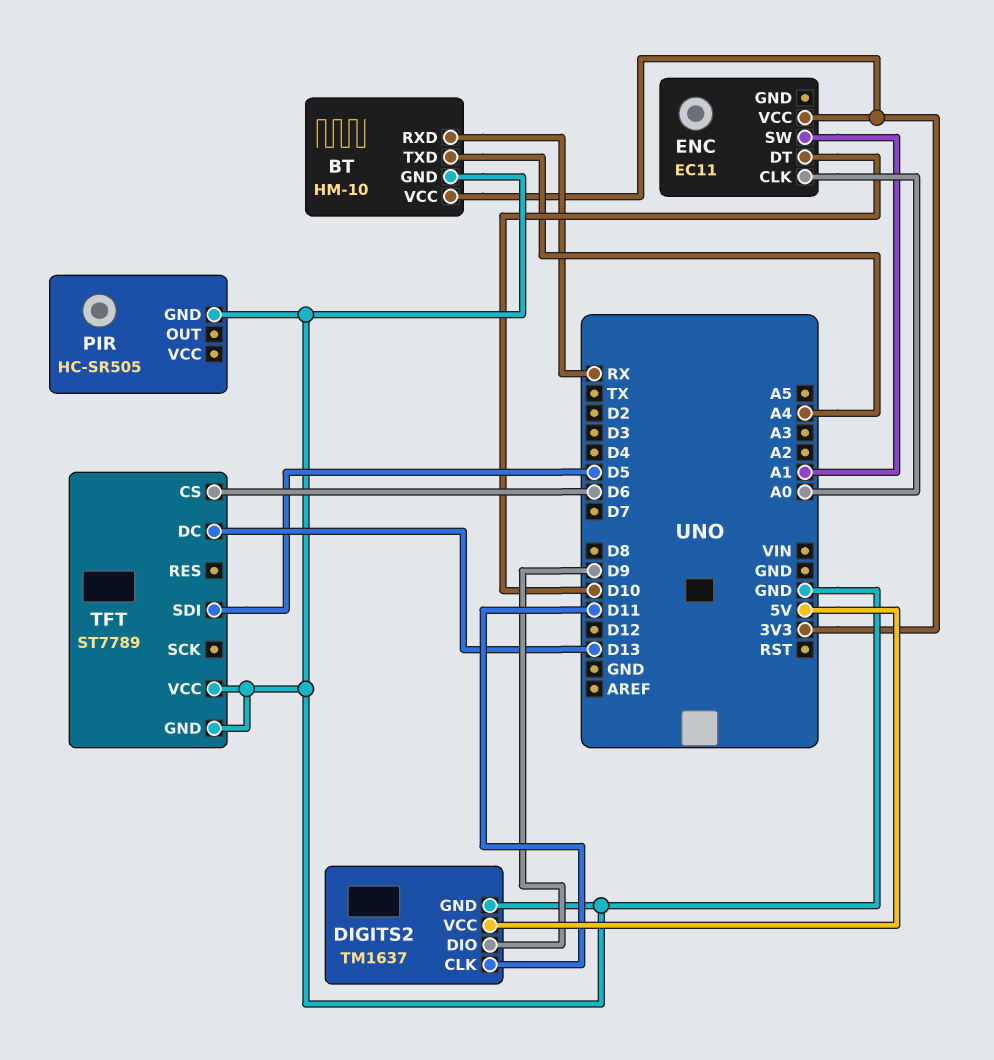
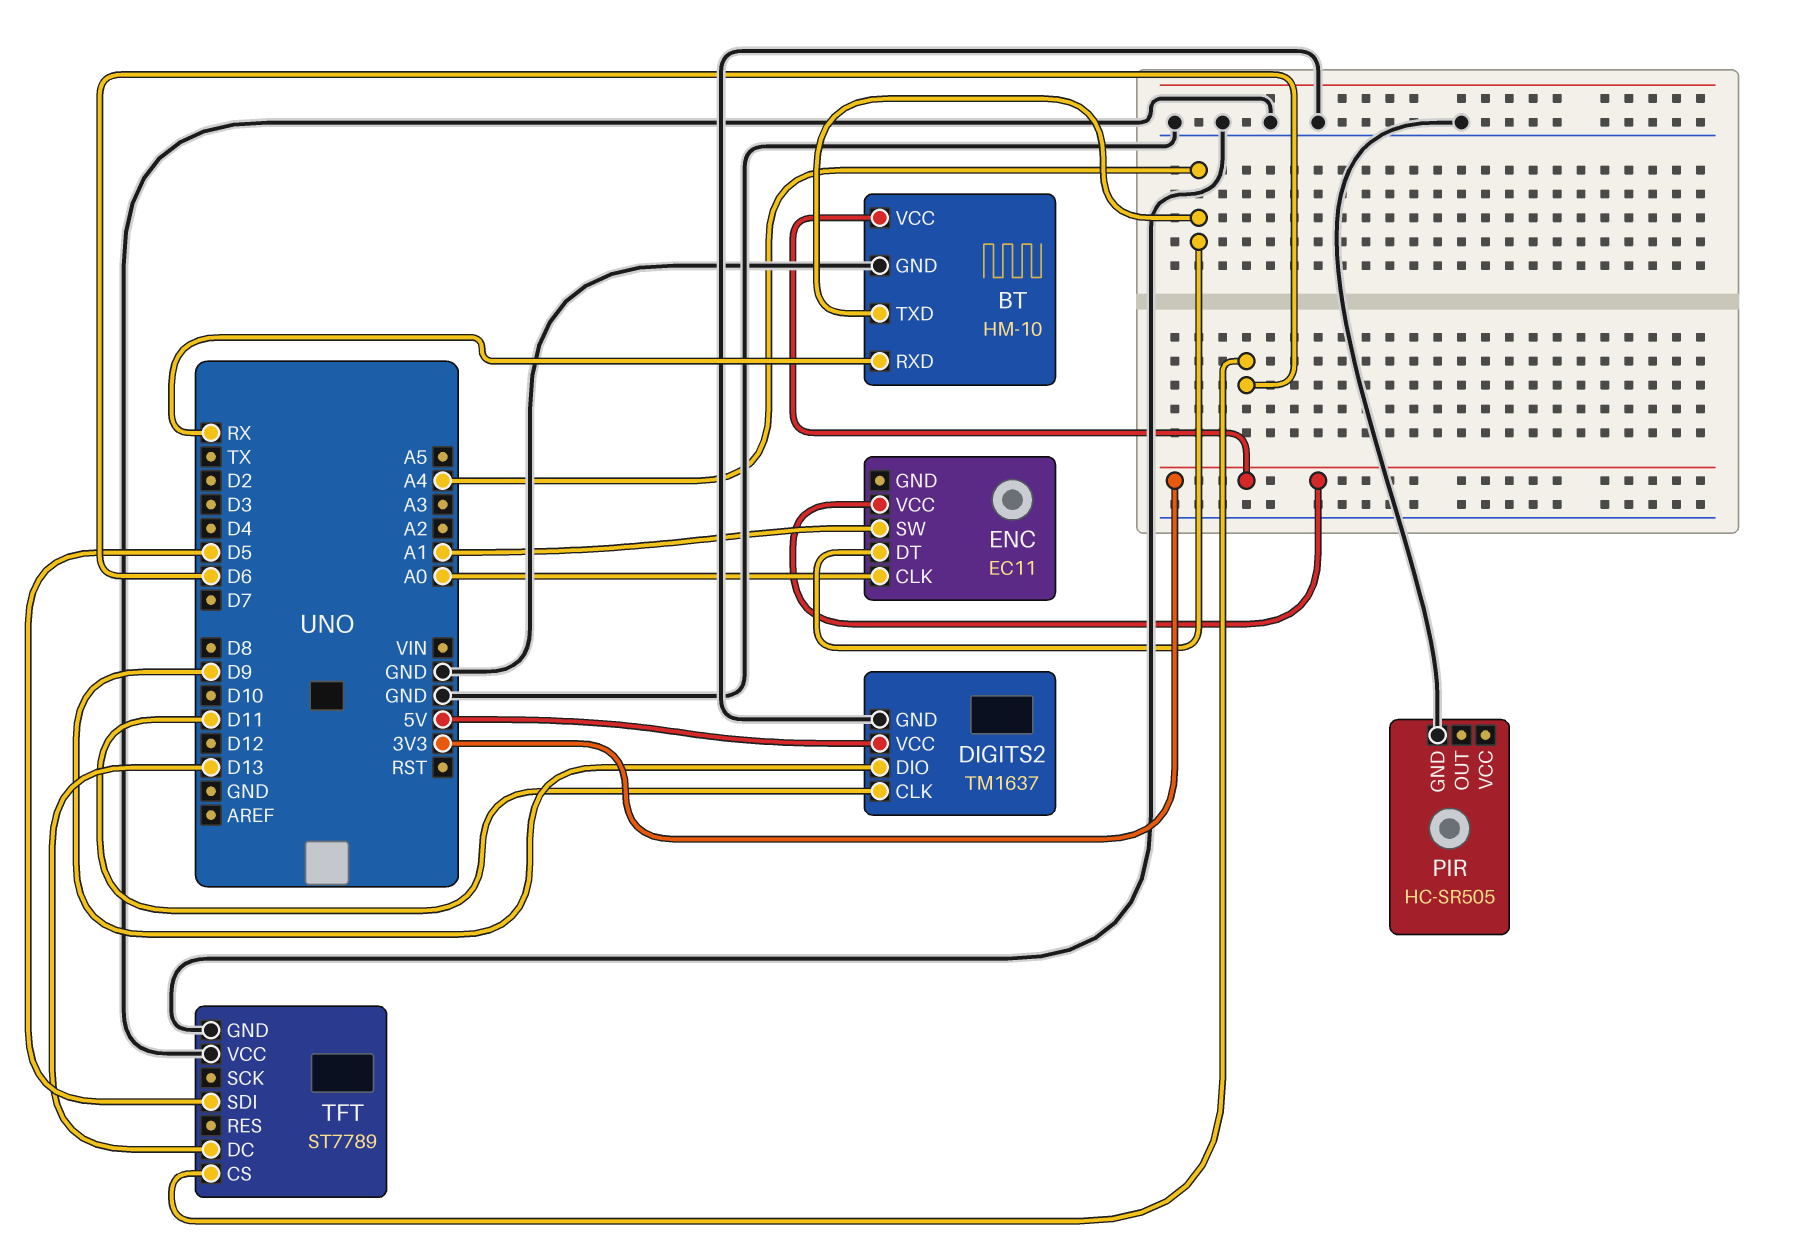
ENC pin DT: D10 -> A4

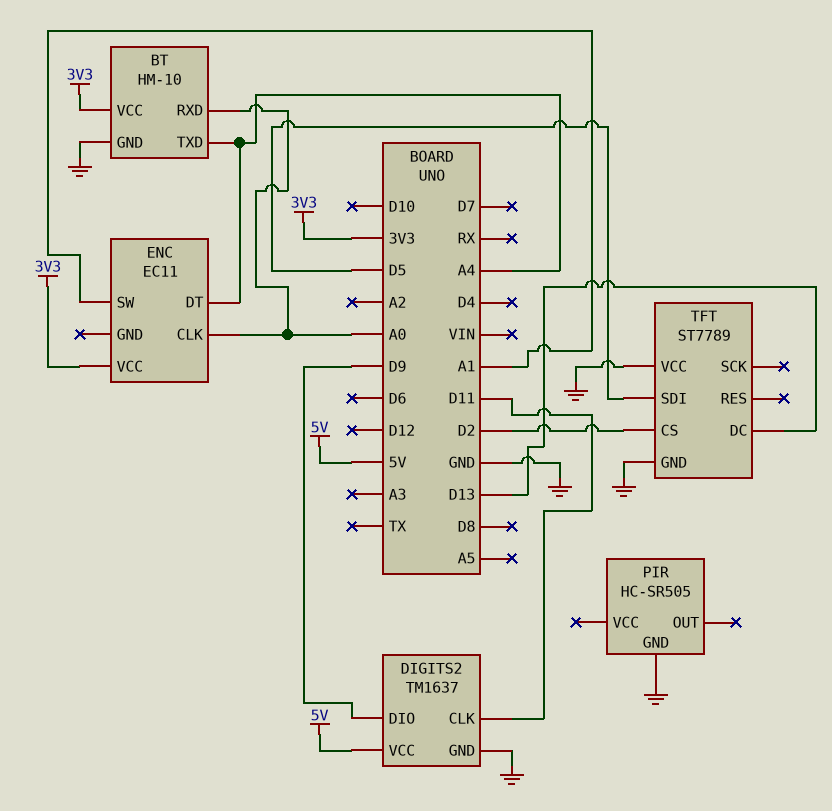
BT pin RXD: RX -> A0
TFT pin CS: D6 -> D2

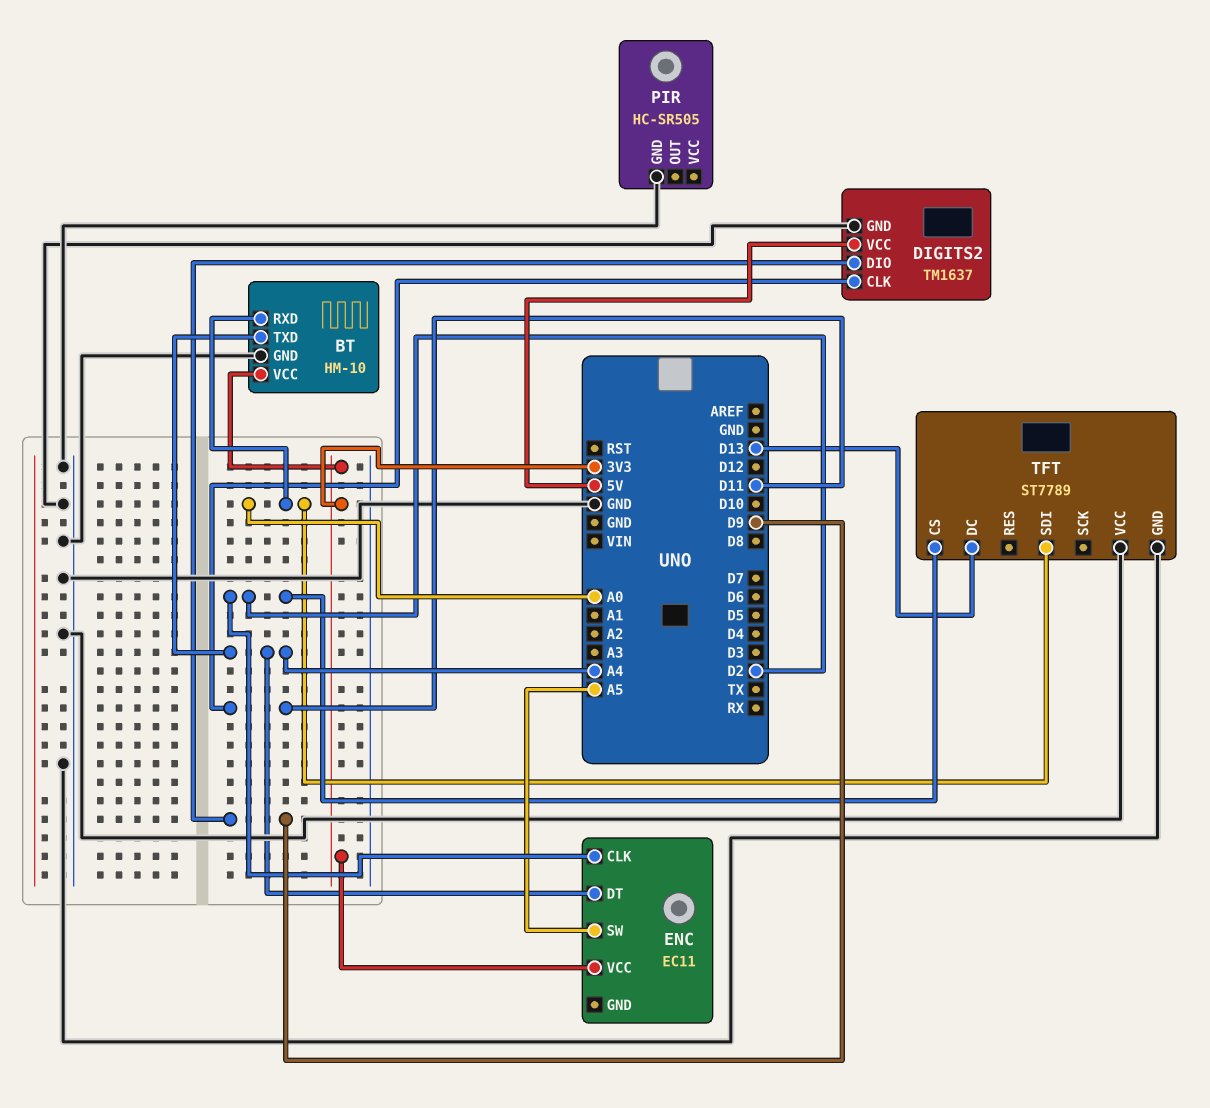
ENC pin CLK: A0 -> D2
ENC pin SW: A1 -> A5
TFT pin SDI: D5 -> A0

